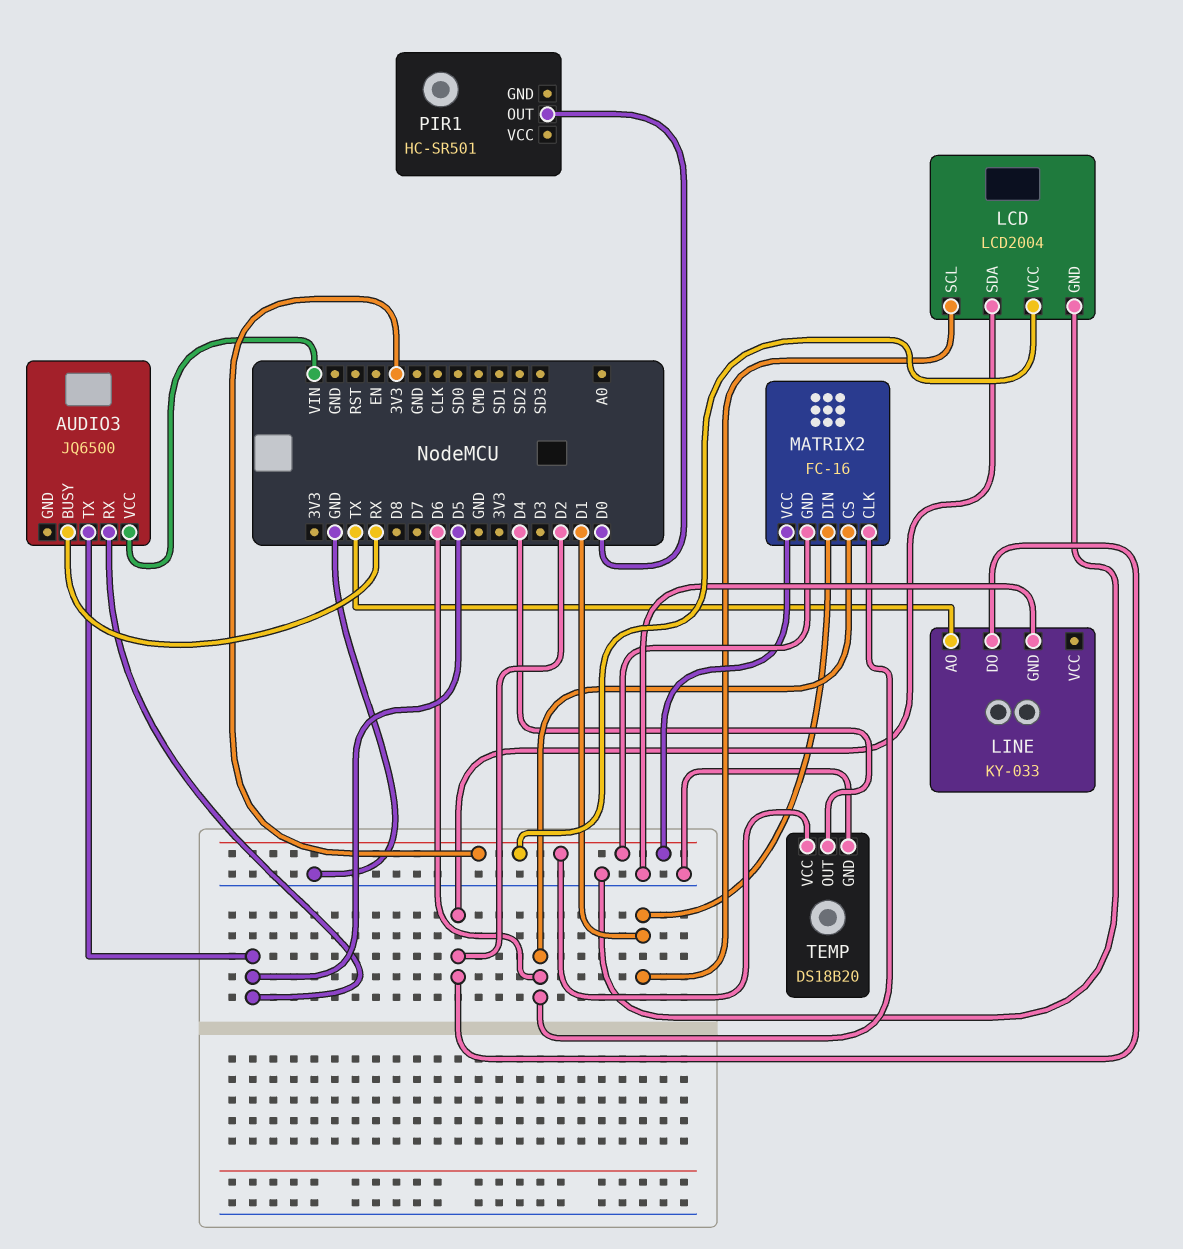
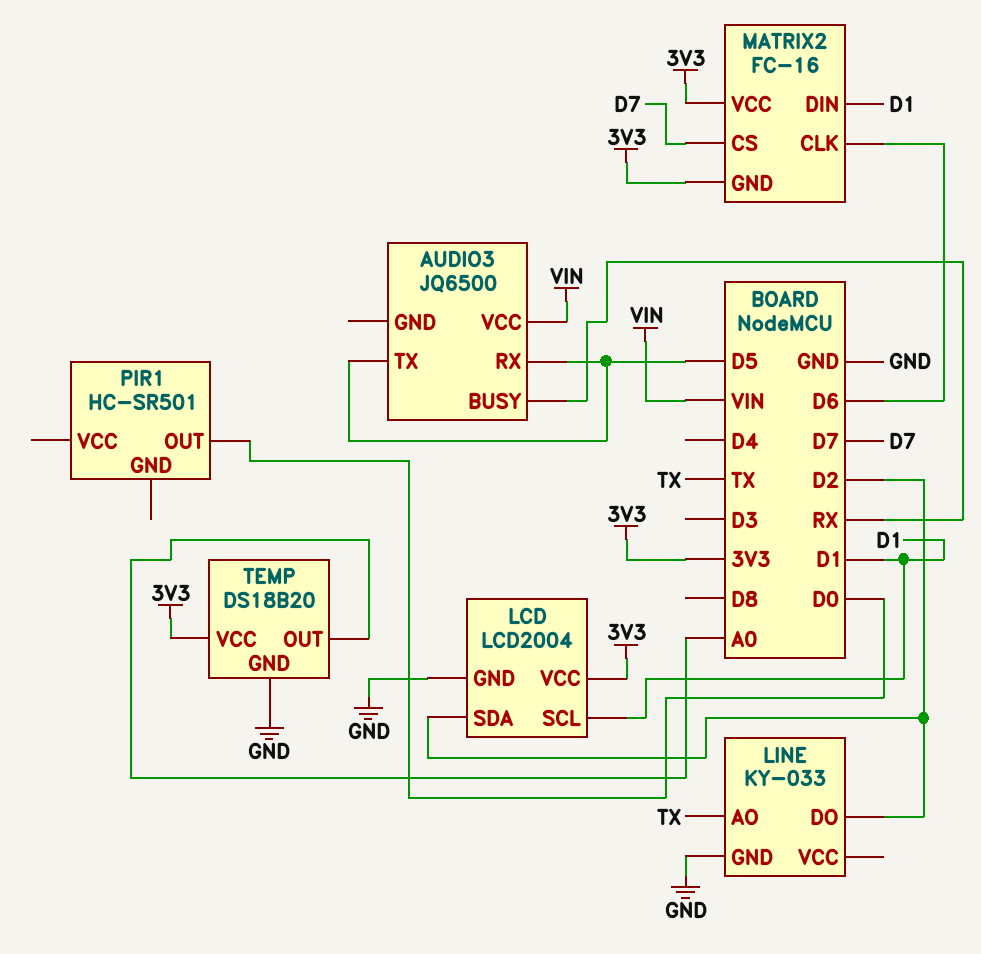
MATRIX2 pin CS: D6 -> D7
TEMP pin OUT: D4 -> A0

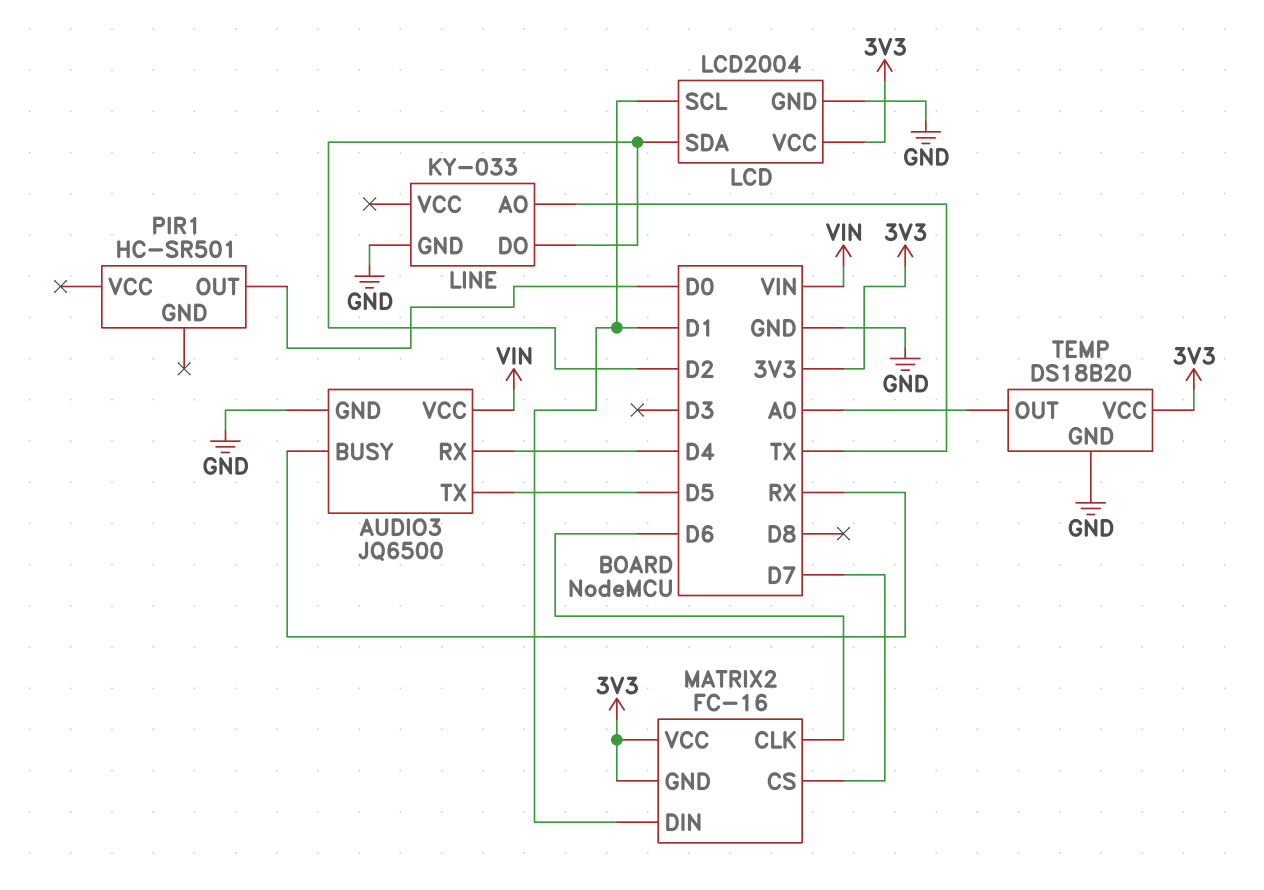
AUDIO3 pin GND: none -> GND
AUDIO3 pin RX: D5 -> D4

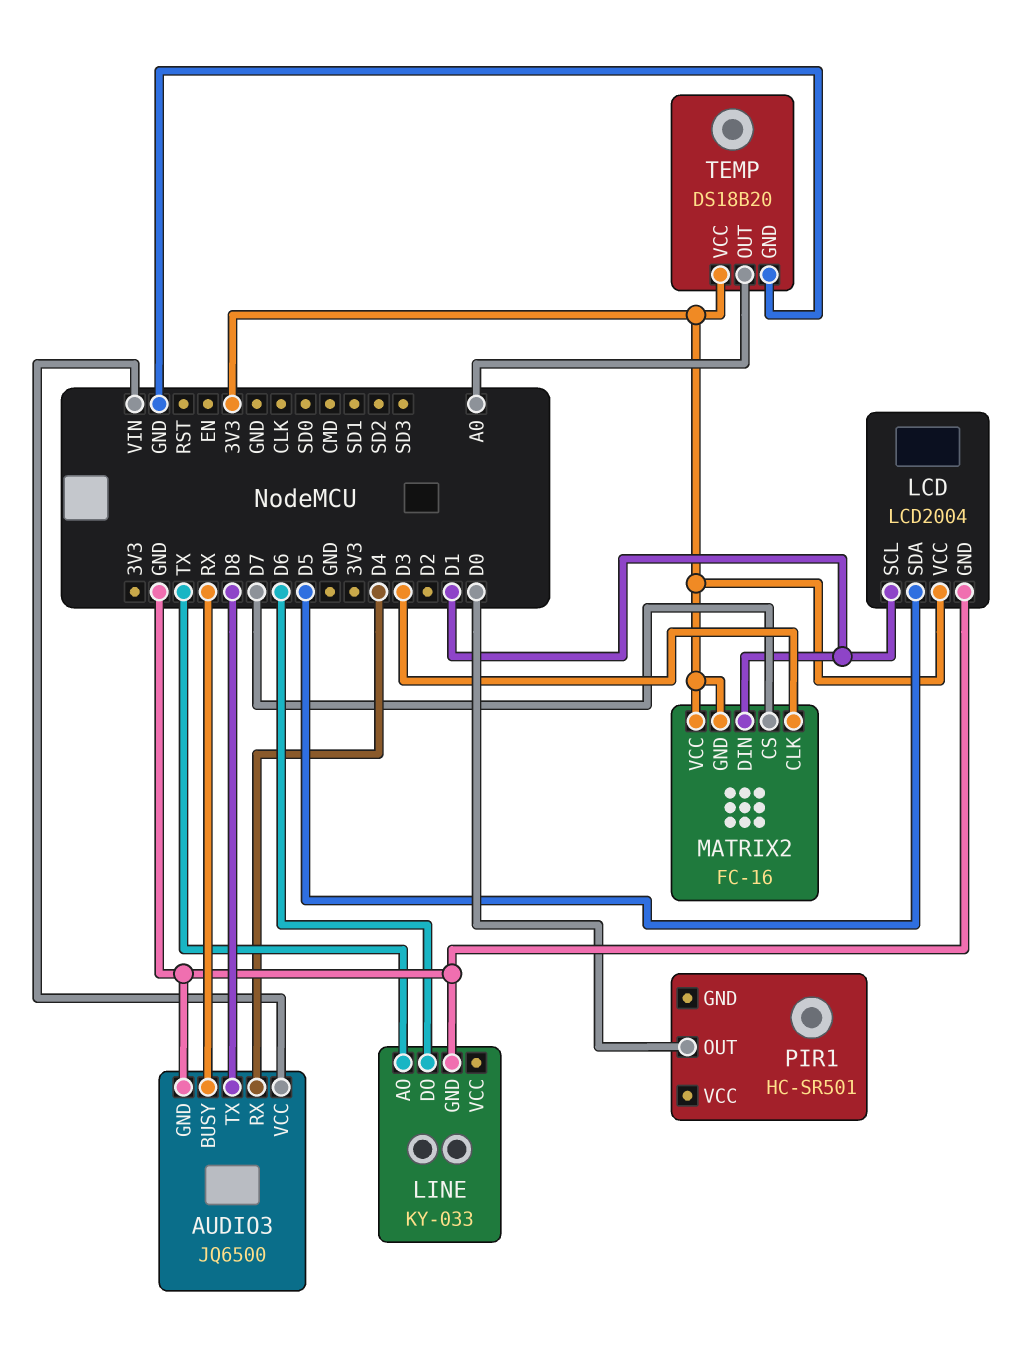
AUDIO3 pin TX: D5 -> D8
LCD pin SDA: D2 -> D5
LINE pin DO: D2 -> D6
MATRIX2 pin CLK: D6 -> D3

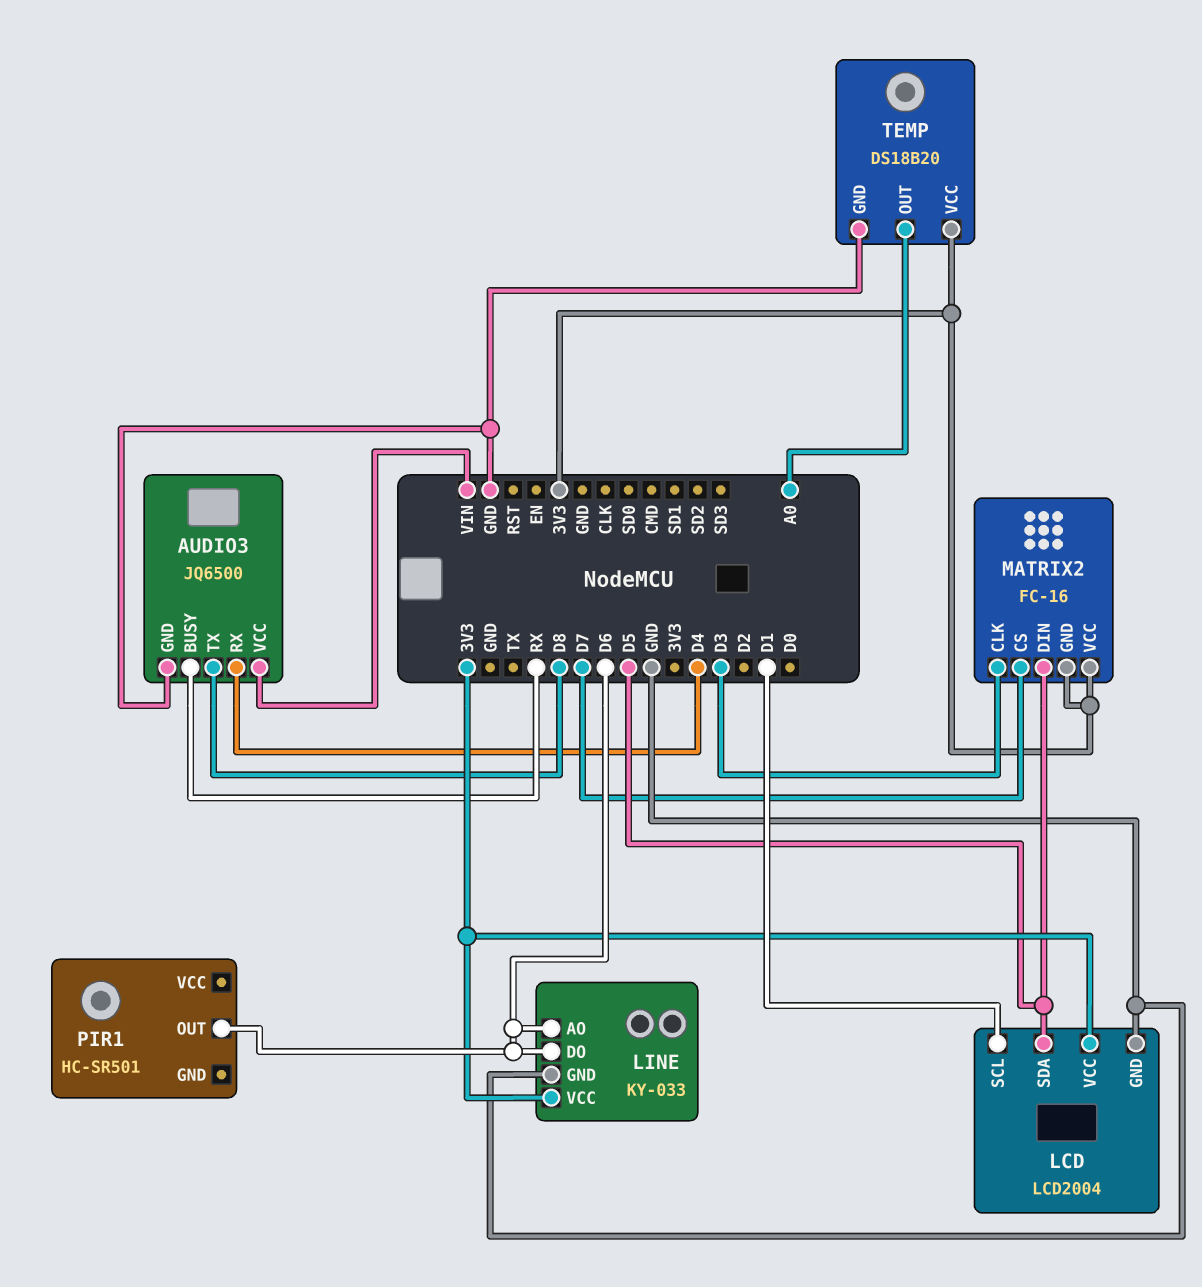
LINE pin AO: TX -> D6
LINE pin VCC: none -> 3V3
MATRIX2 pin DIN: D1 -> D5
PIR1 pin OUT: D0 -> D6

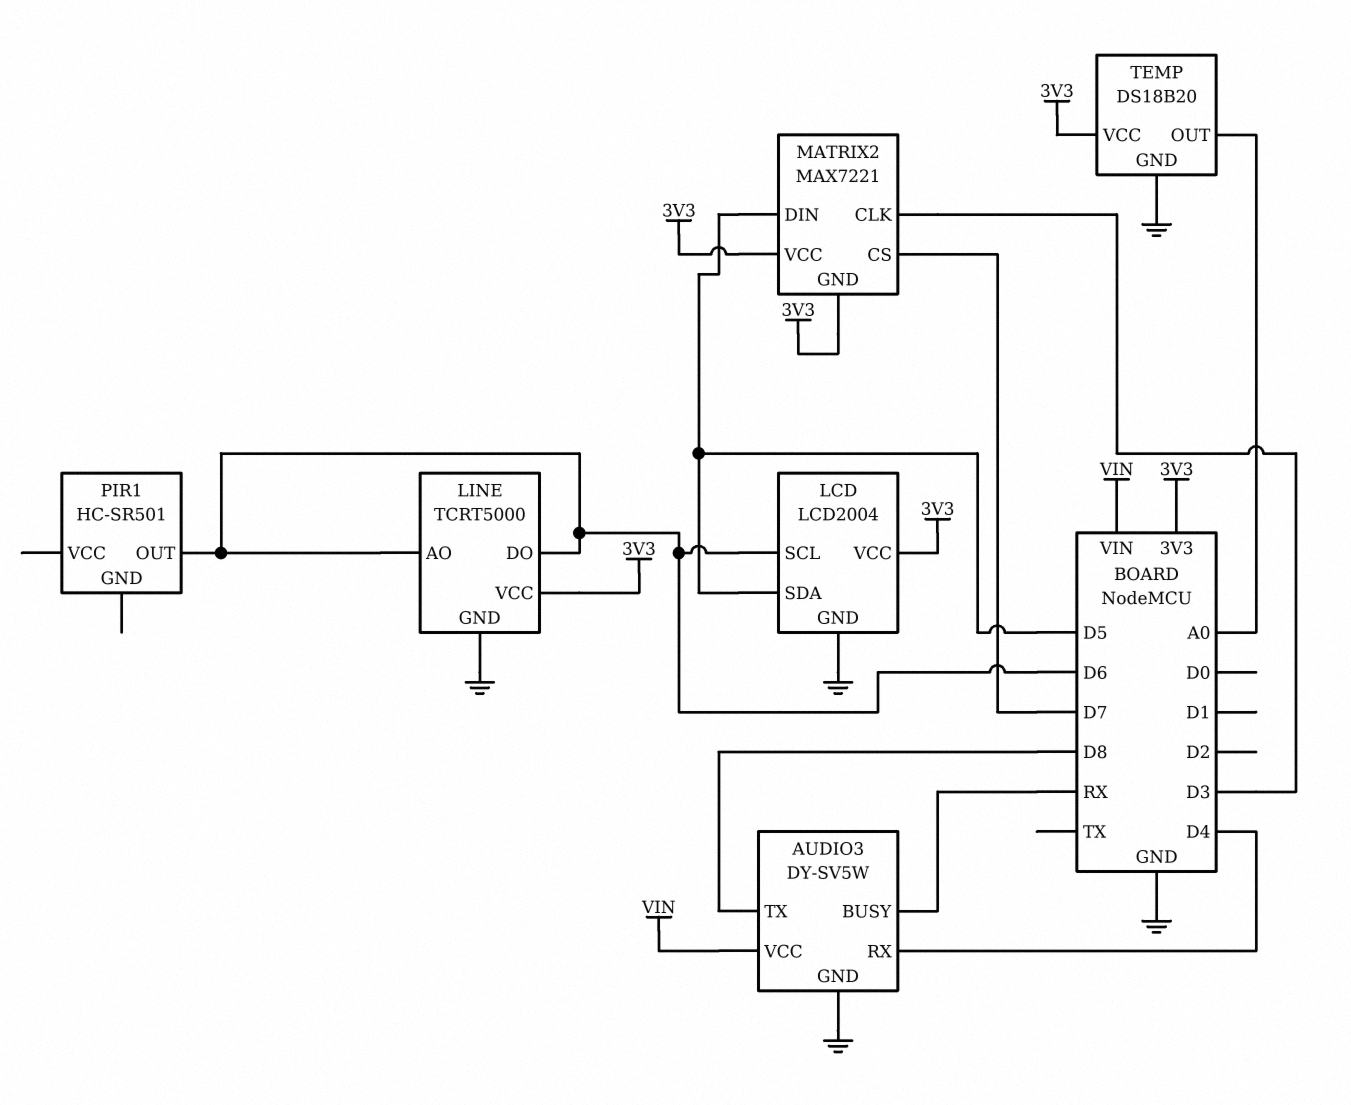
AUDIO3: JQ6500 -> DY-SV5W
LCD pin SCL: D1 -> D6
LINE: KY-033 -> TCRT5000
MATRIX2: FC-16 -> MAX7221

